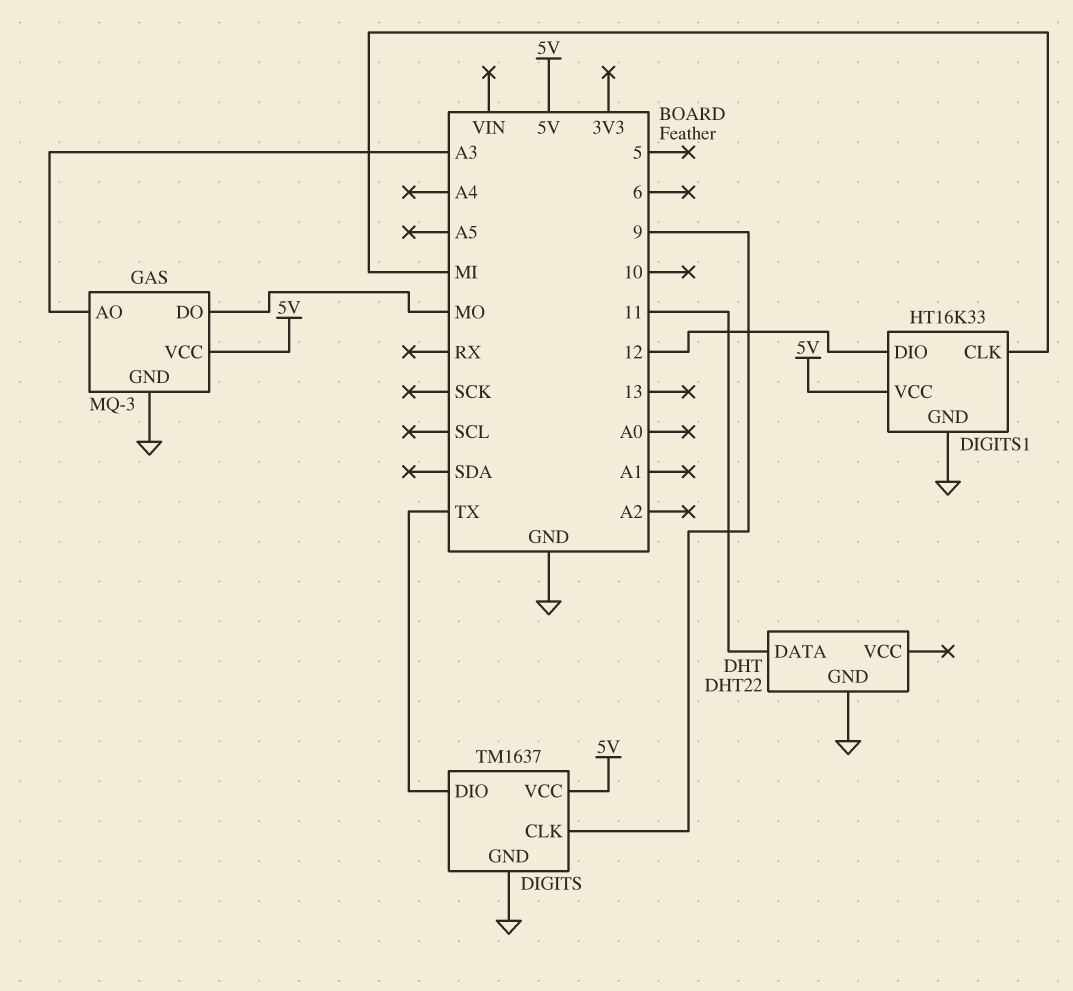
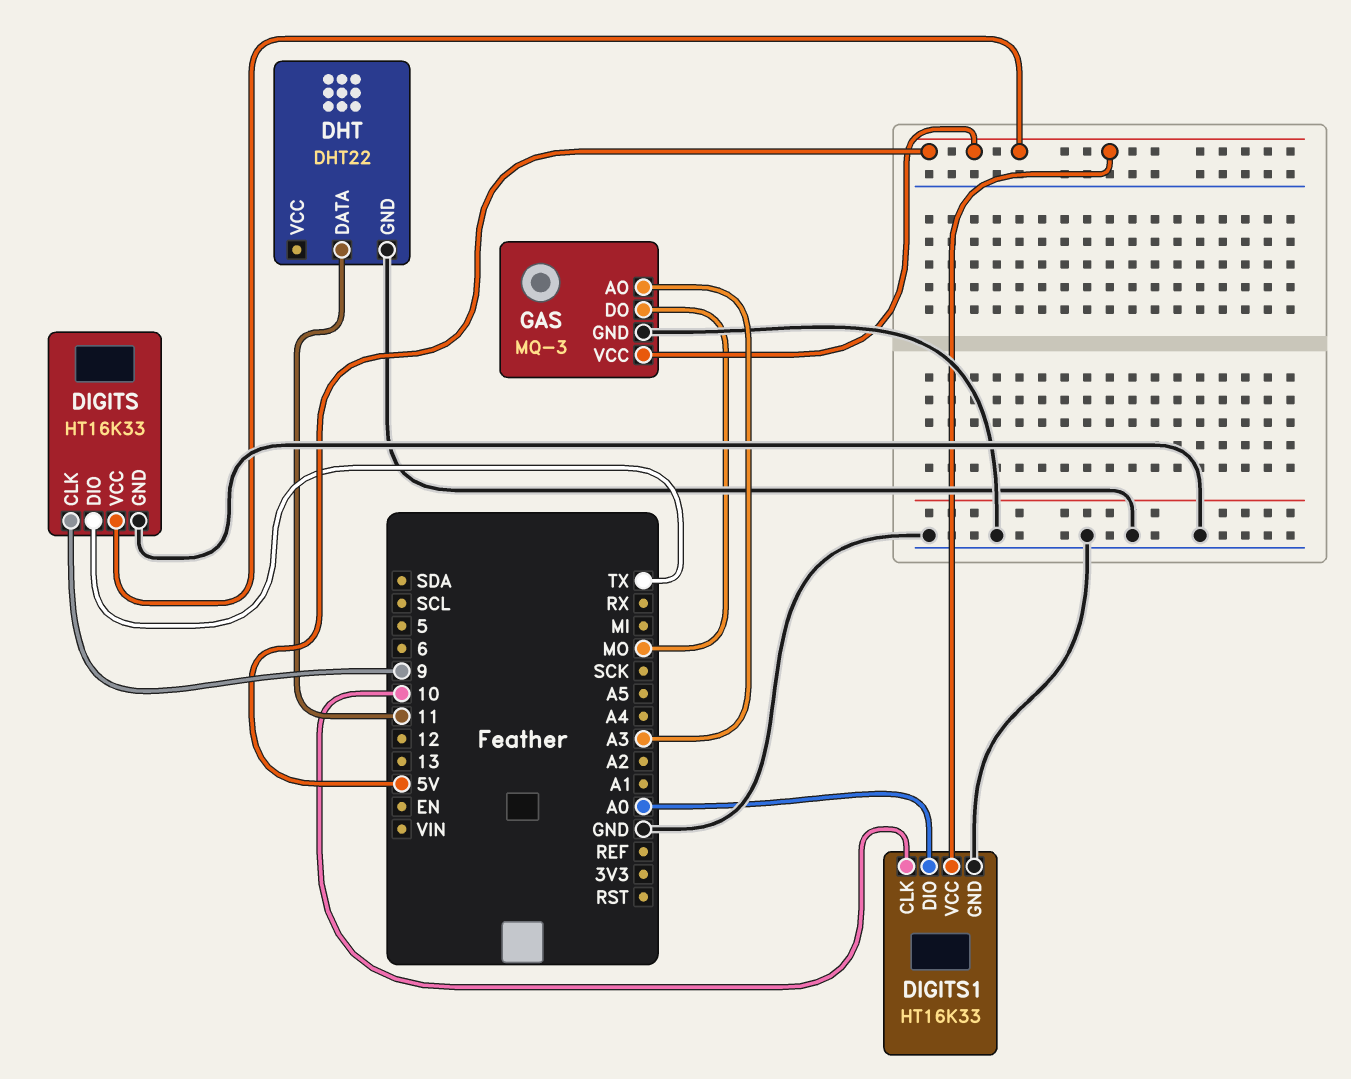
DIGITS: TM1637 -> HT16K33
DIGITS1 pin CLK: MI -> 10
DIGITS1 pin DIO: 12 -> A0

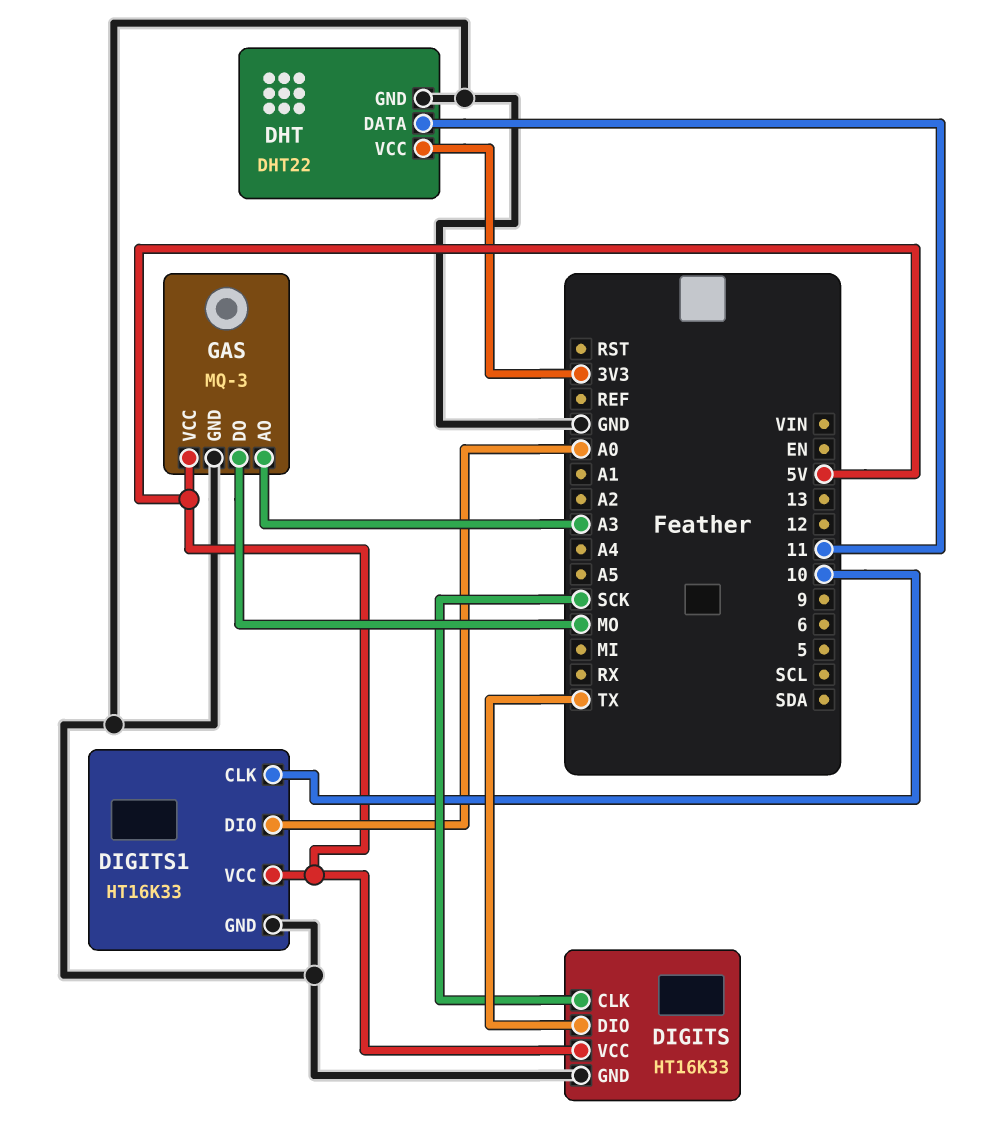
DHT pin VCC: none -> 3V3
DIGITS pin CLK: 9 -> SCK

